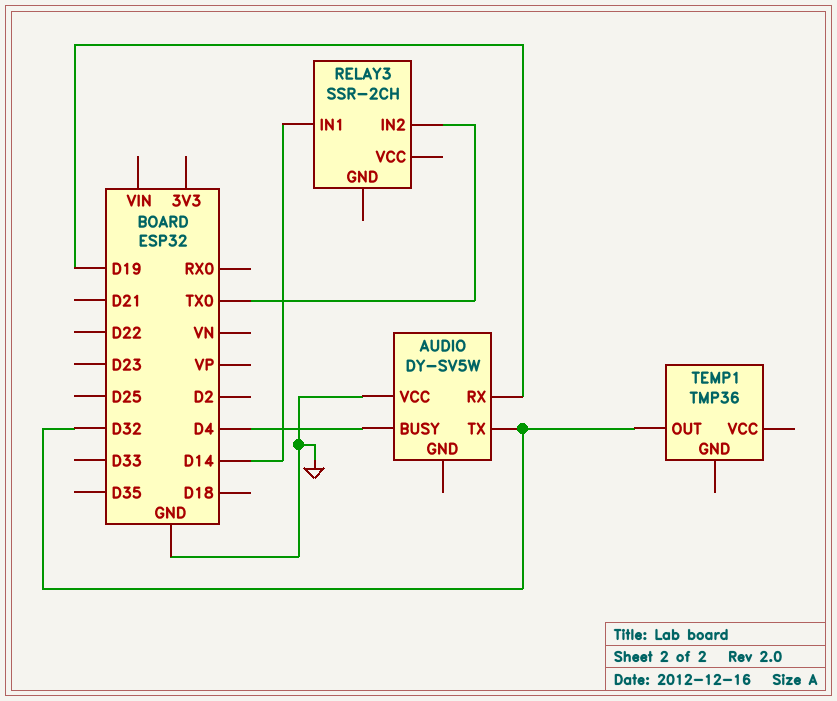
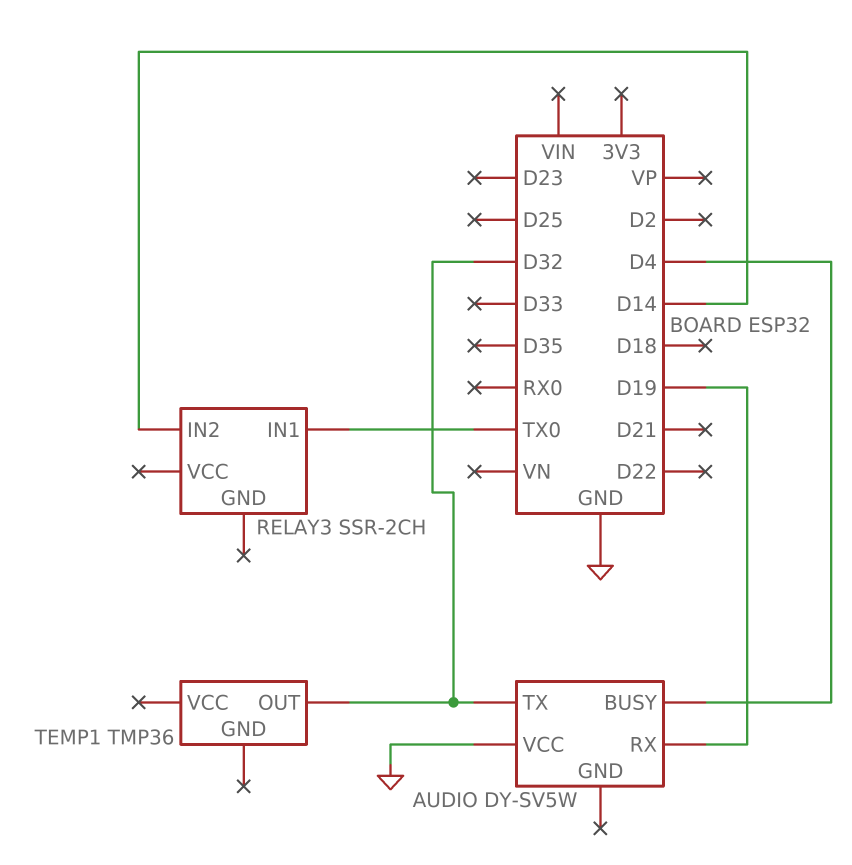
RELAY3 pin IN1: D14 -> TX0
RELAY3 pin IN2: TX0 -> D14

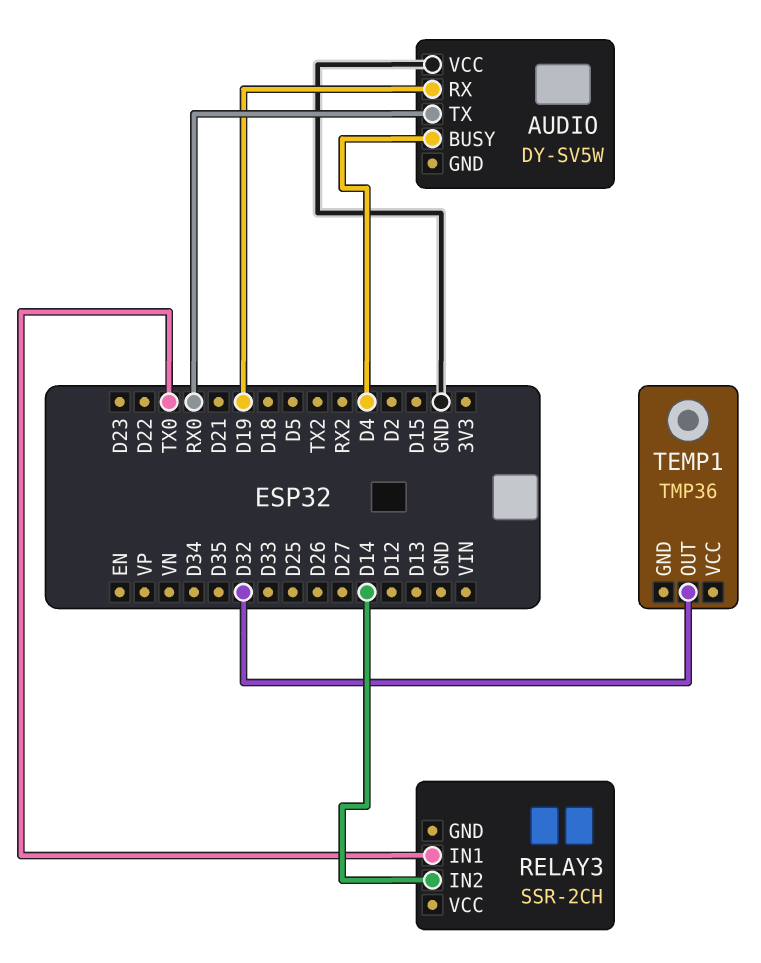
AUDIO pin TX: D32 -> RX0

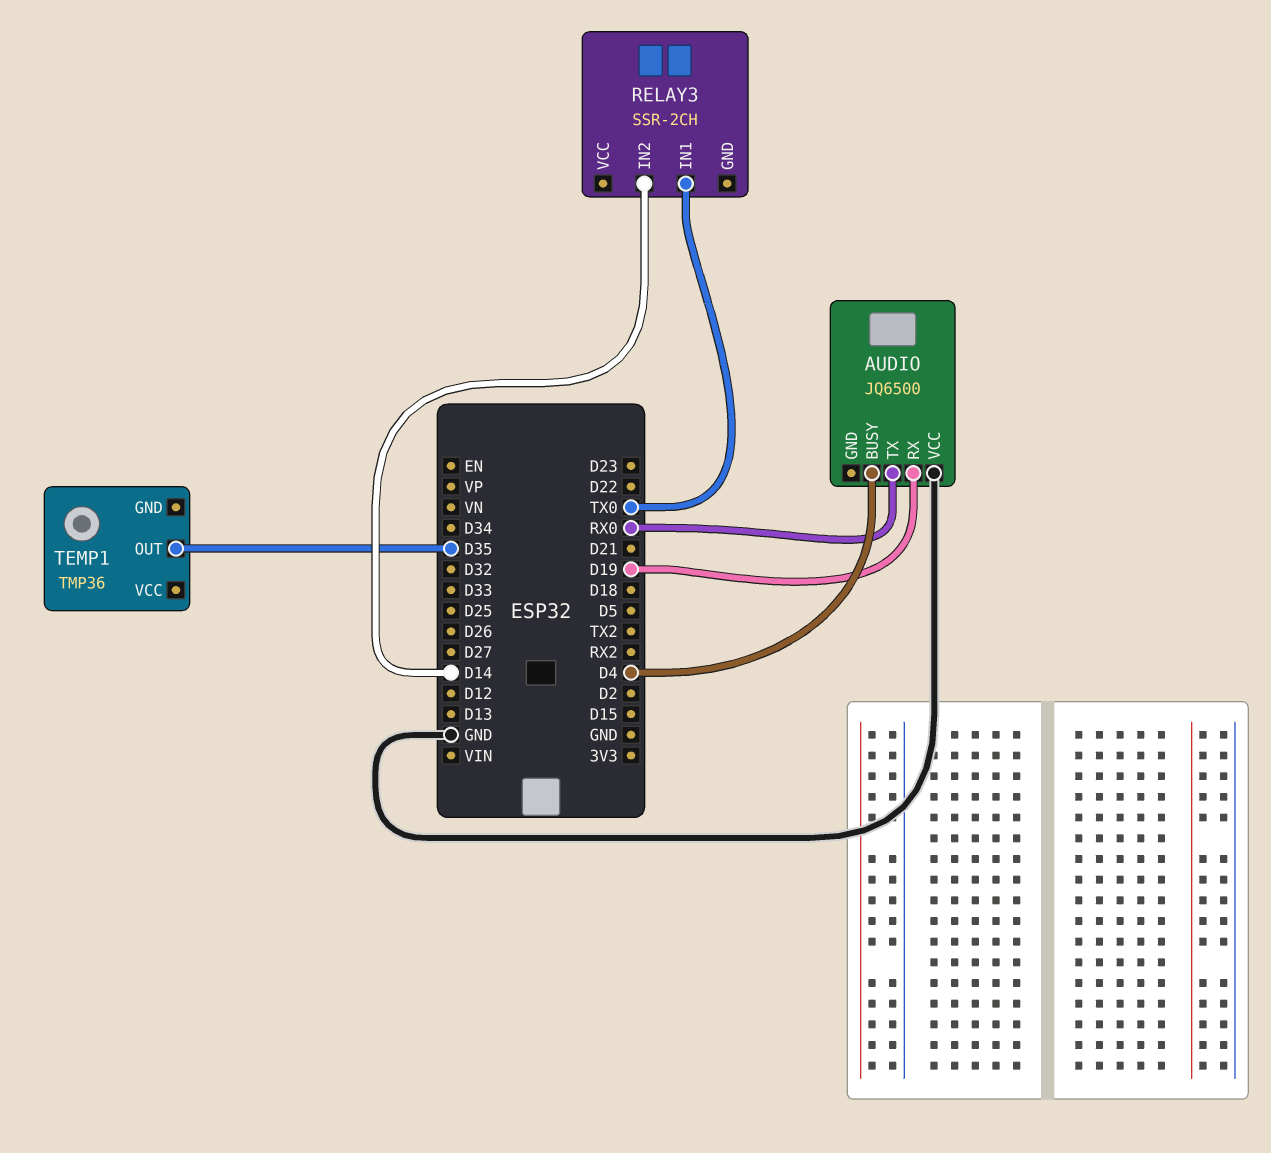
AUDIO: DY-SV5W -> JQ6500
TEMP1 pin OUT: D32 -> D35

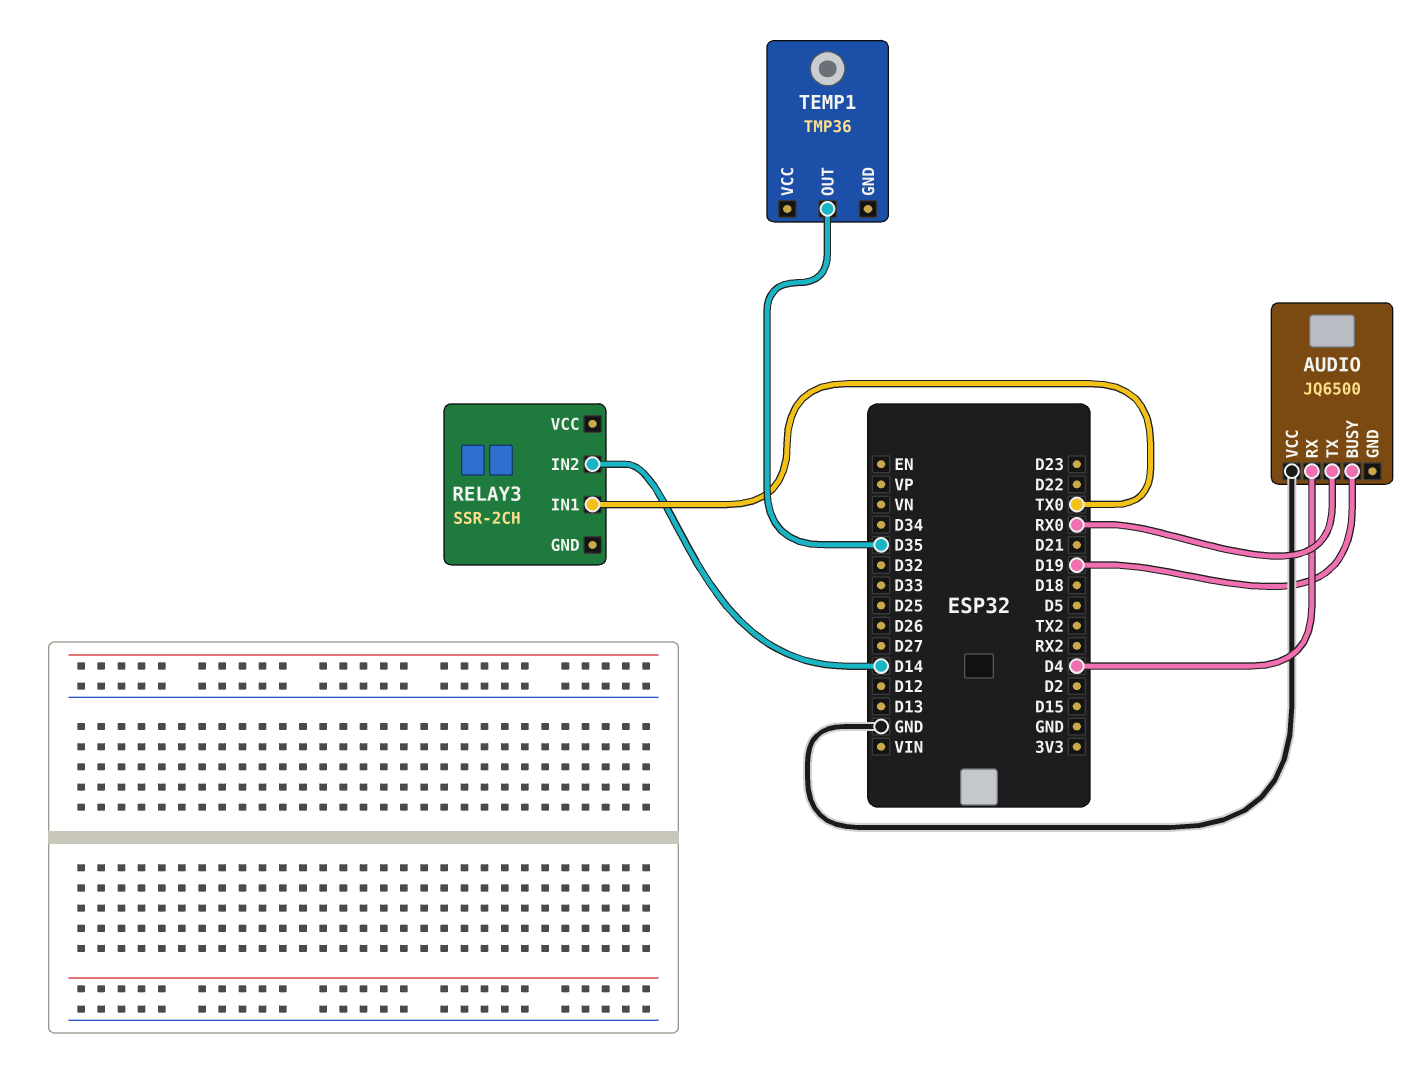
AUDIO pin BUSY: D4 -> D19
AUDIO pin RX: D19 -> D4

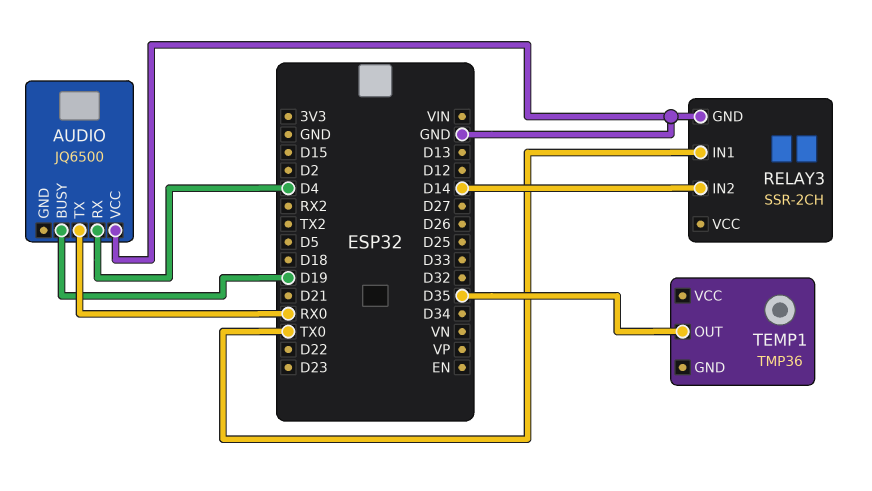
RELAY3 pin GND: none -> GND

